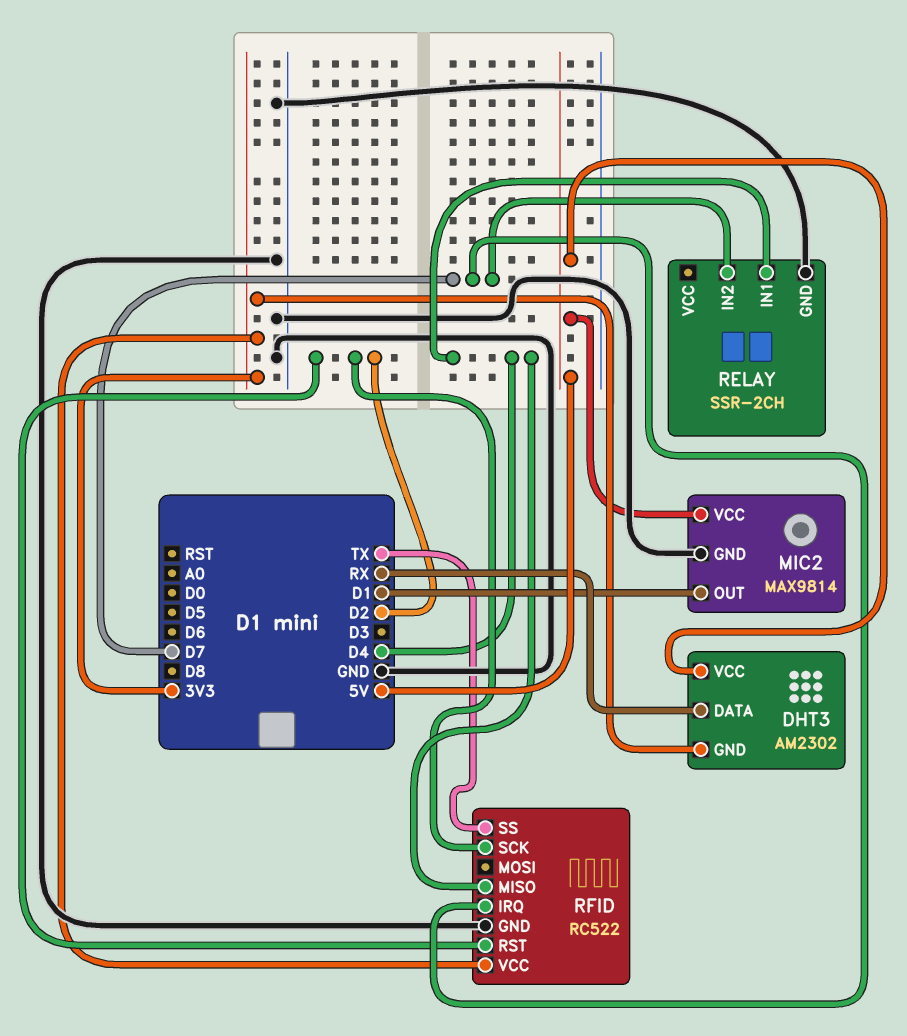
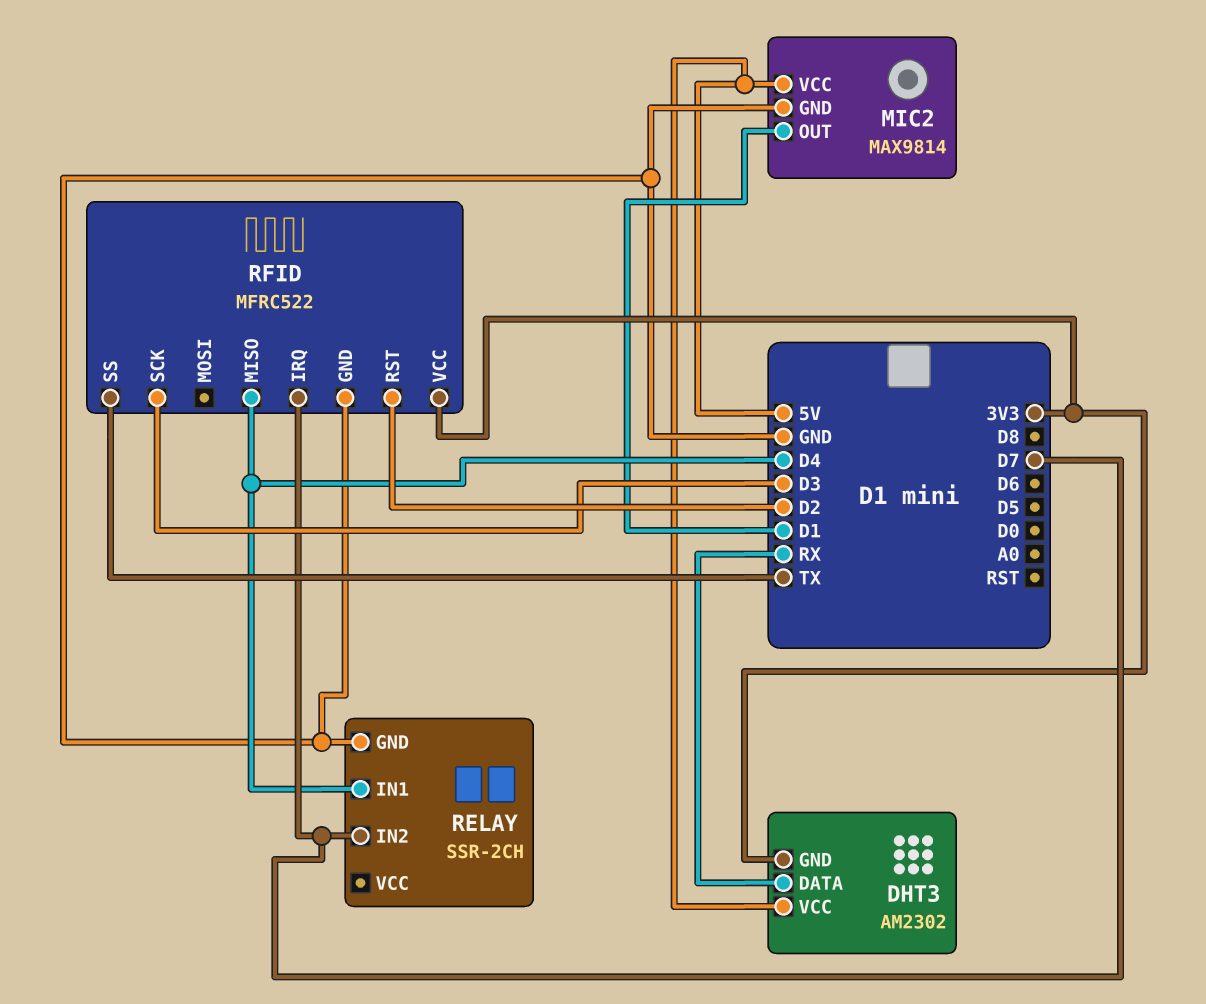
RFID: RC522 -> MFRC522
RFID pin SCK: D2 -> D3

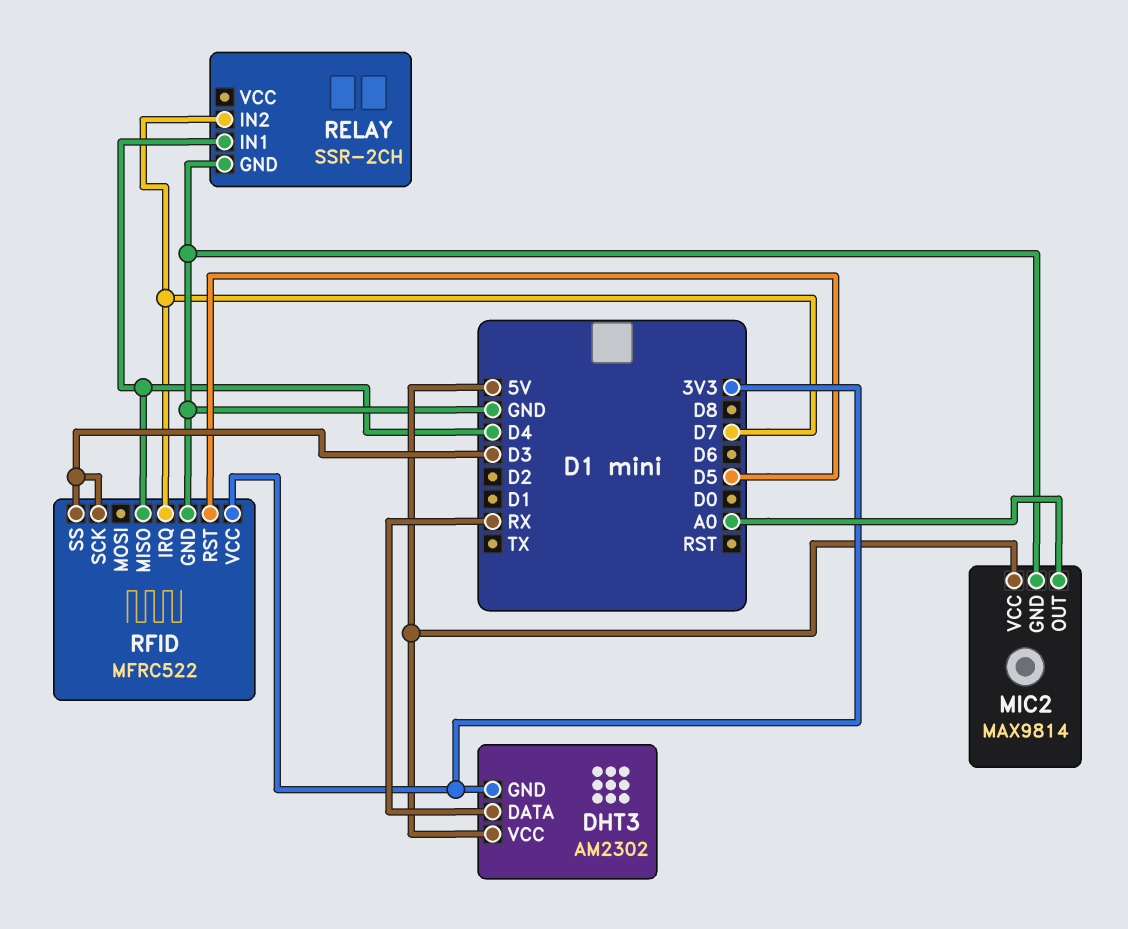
MIC2 pin OUT: D1 -> A0
RFID pin RST: D2 -> D5
RFID pin SS: TX -> D3

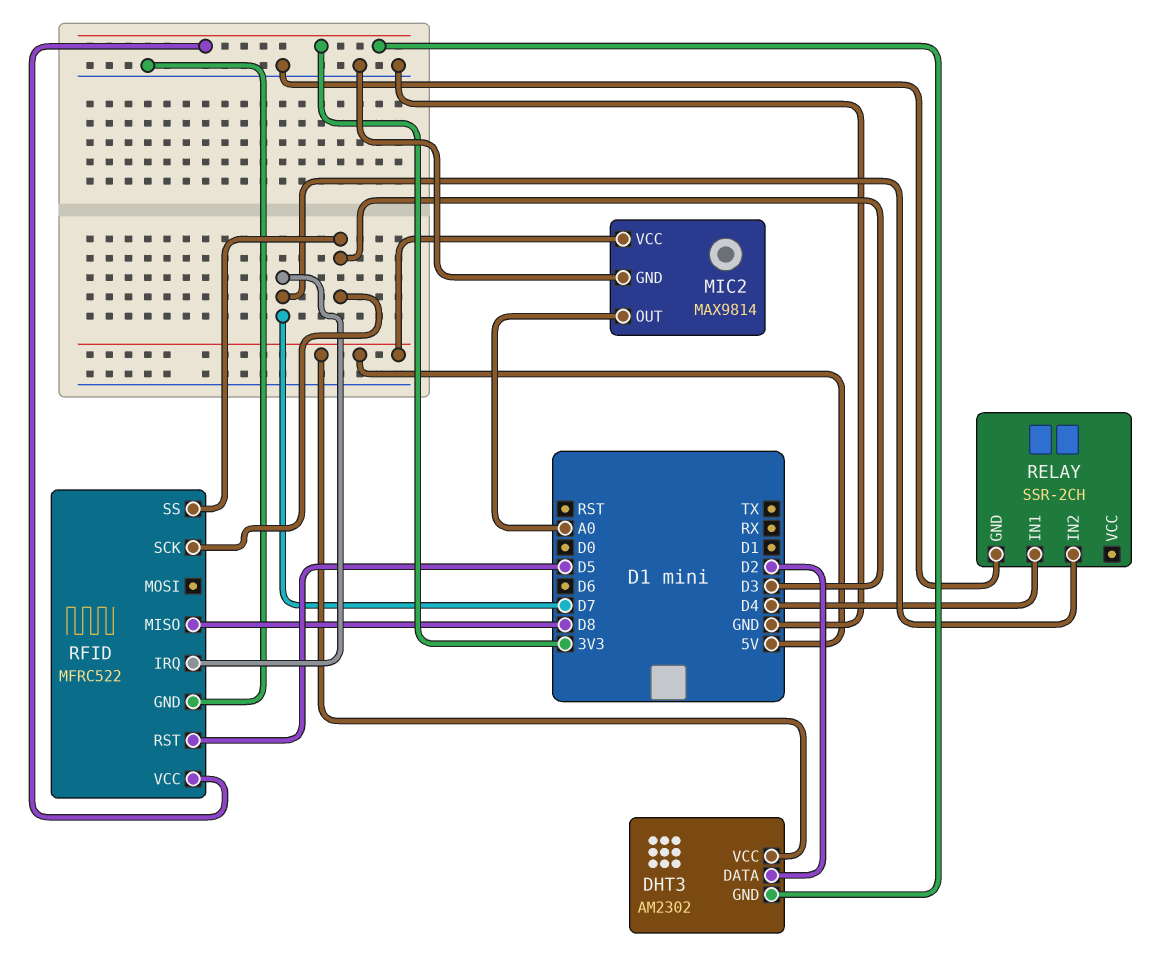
DHT3 pin DATA: RX -> D2
RFID pin MISO: D4 -> D8

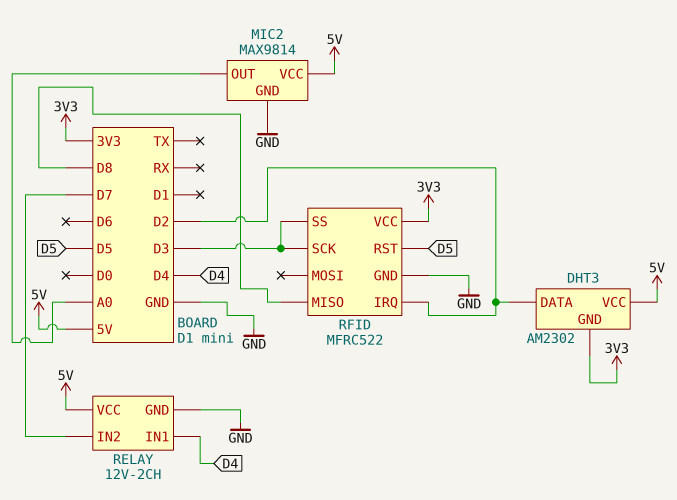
RELAY: SSR-2CH -> 12V-2CH
RELAY pin VCC: none -> 5V
RFID pin IRQ: D7 -> D2

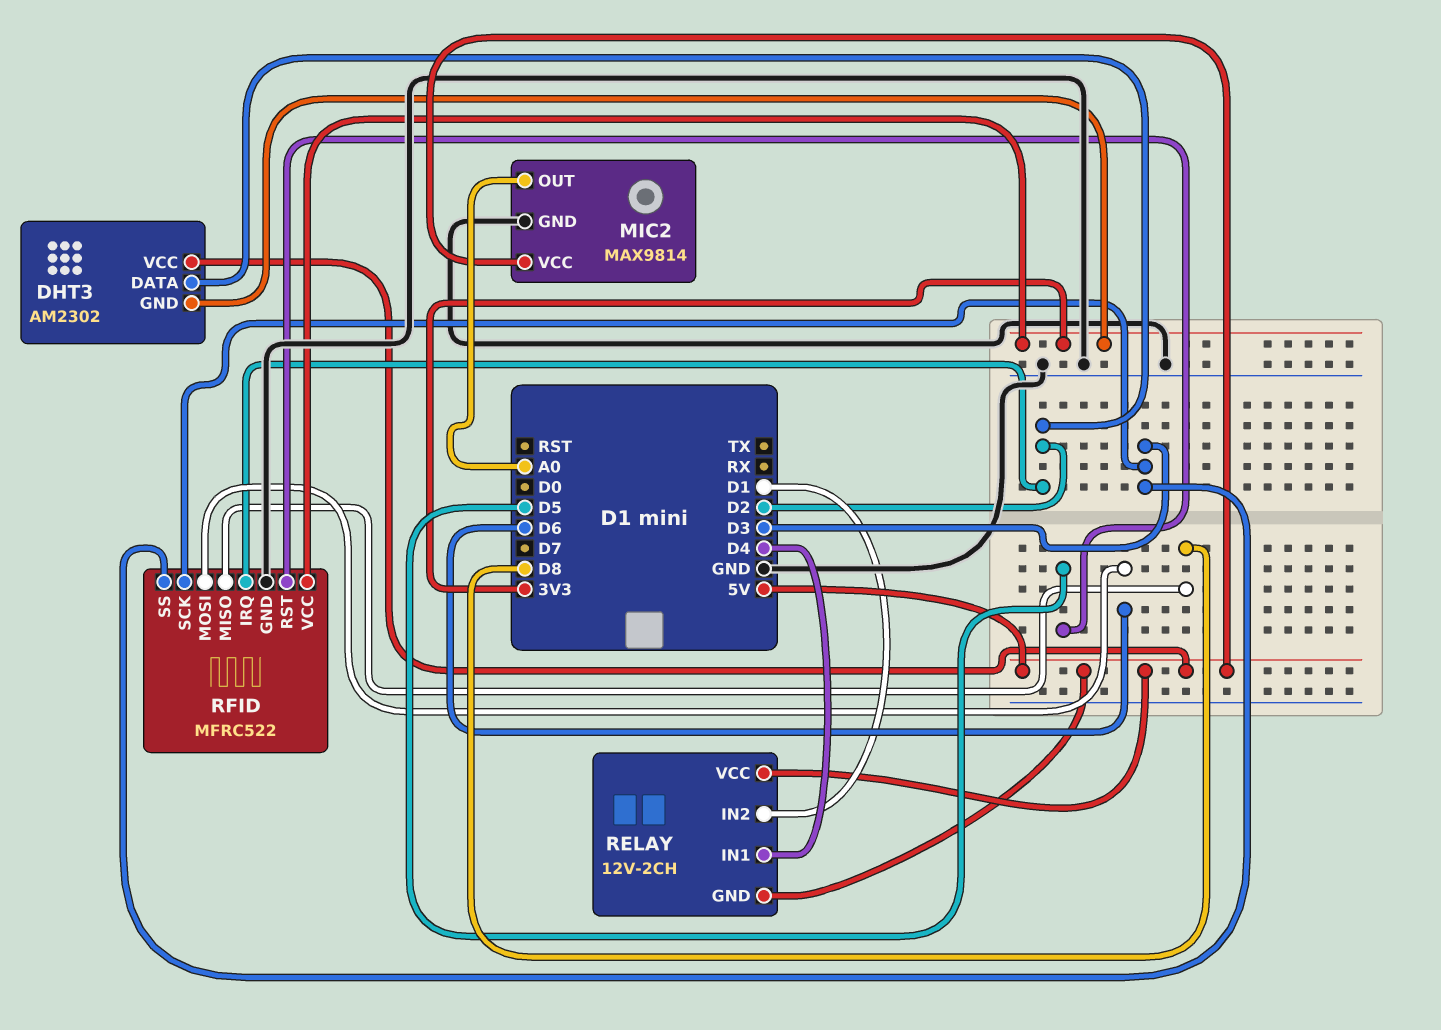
RELAY pin GND: GND -> 5V
RELAY pin IN2: D7 -> D1
RFID pin MOSI: none -> D6

